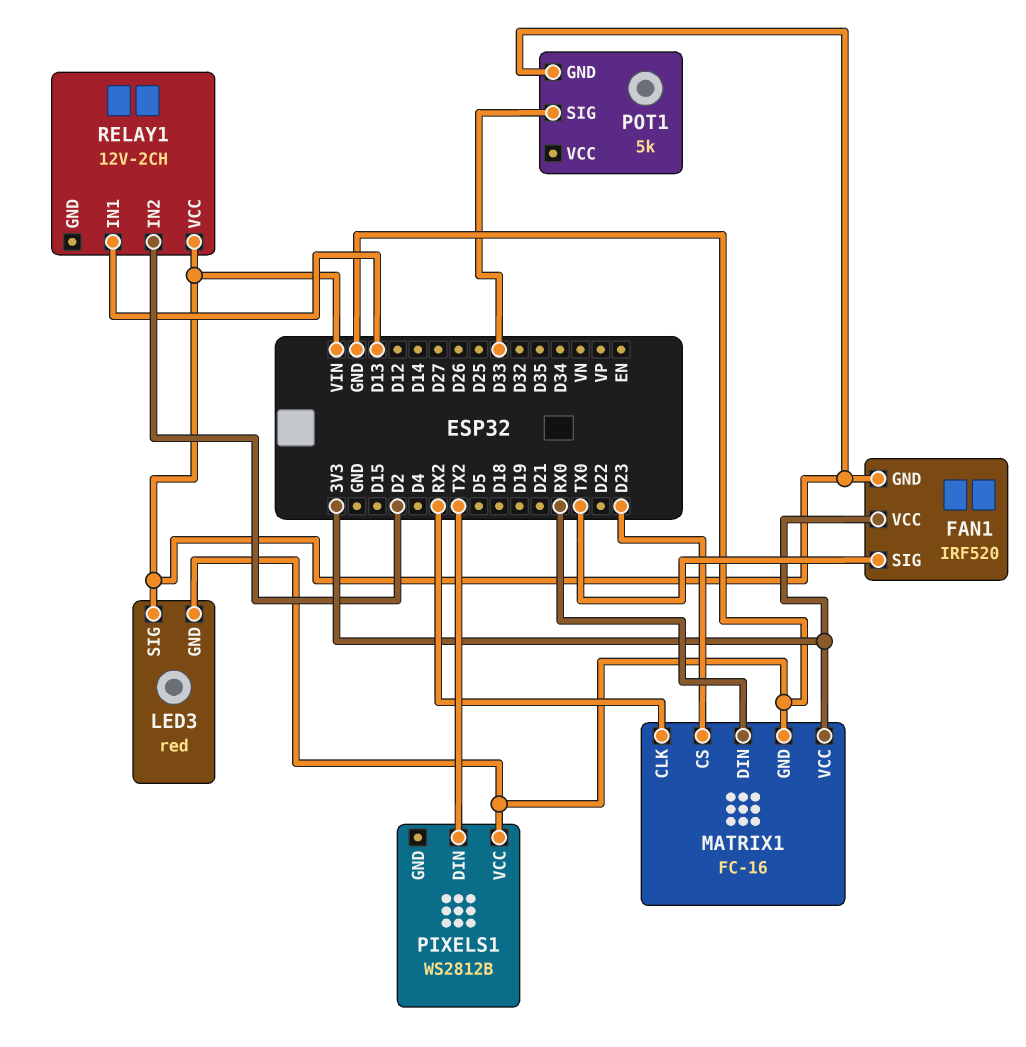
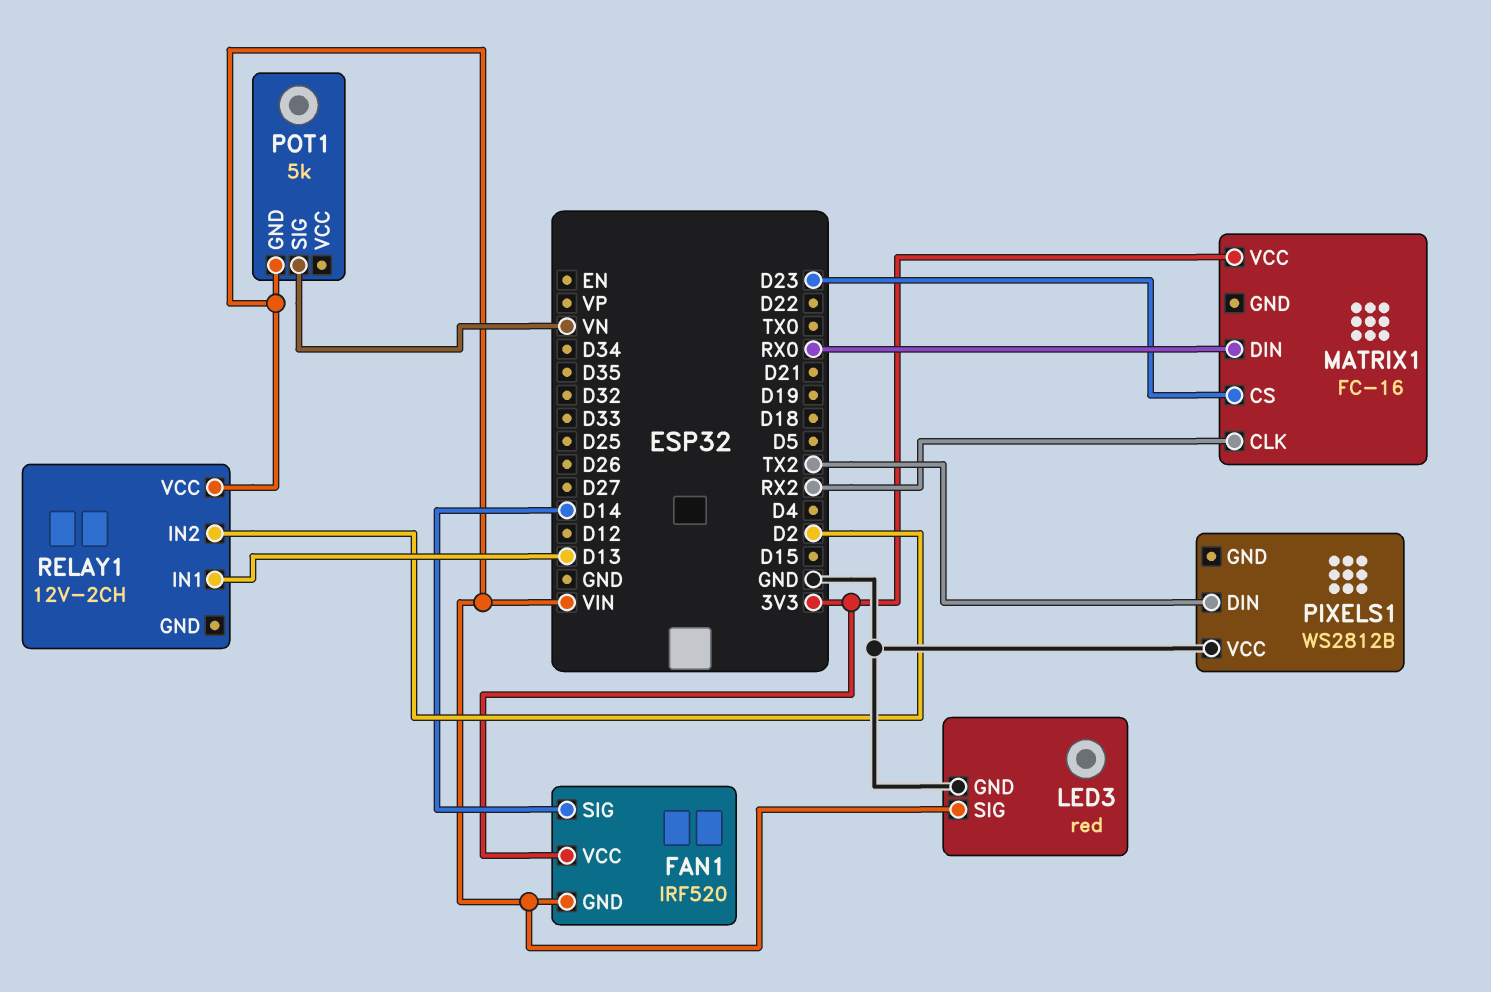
FAN1 pin SIG: TX0 -> D14
MATRIX1 pin GND: GND -> none
POT1 pin SIG: D33 -> VN

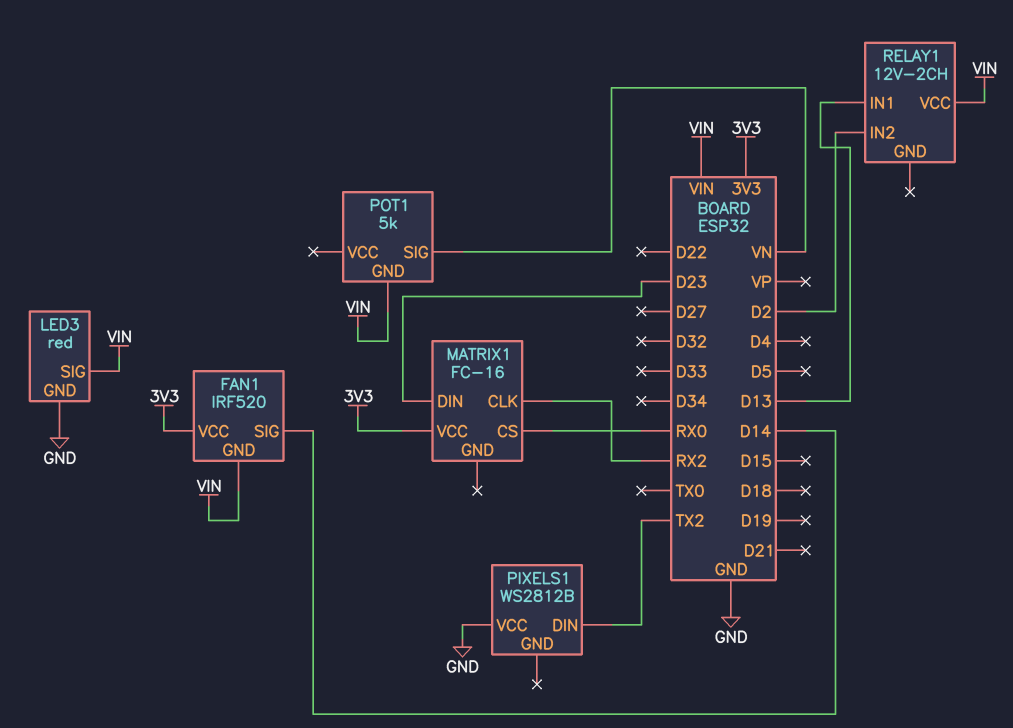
MATRIX1 pin CS: D23 -> RX0
MATRIX1 pin DIN: RX0 -> D23

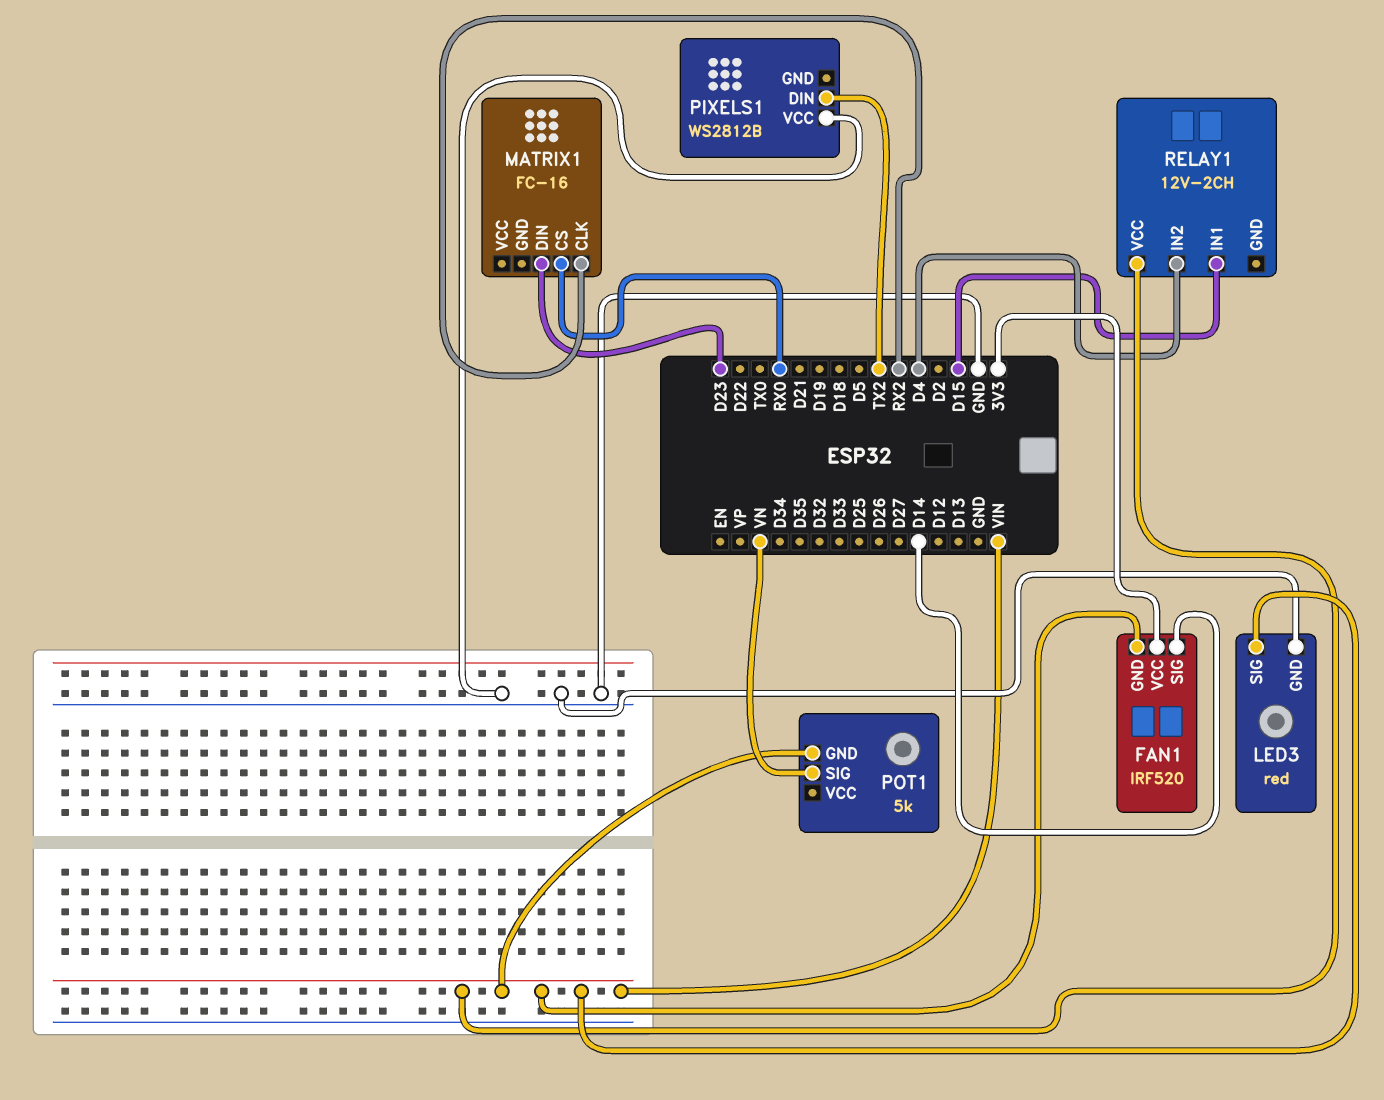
MATRIX1 pin VCC: 3V3 -> none
RELAY1 pin IN1: D13 -> D15
RELAY1 pin IN2: D2 -> D4

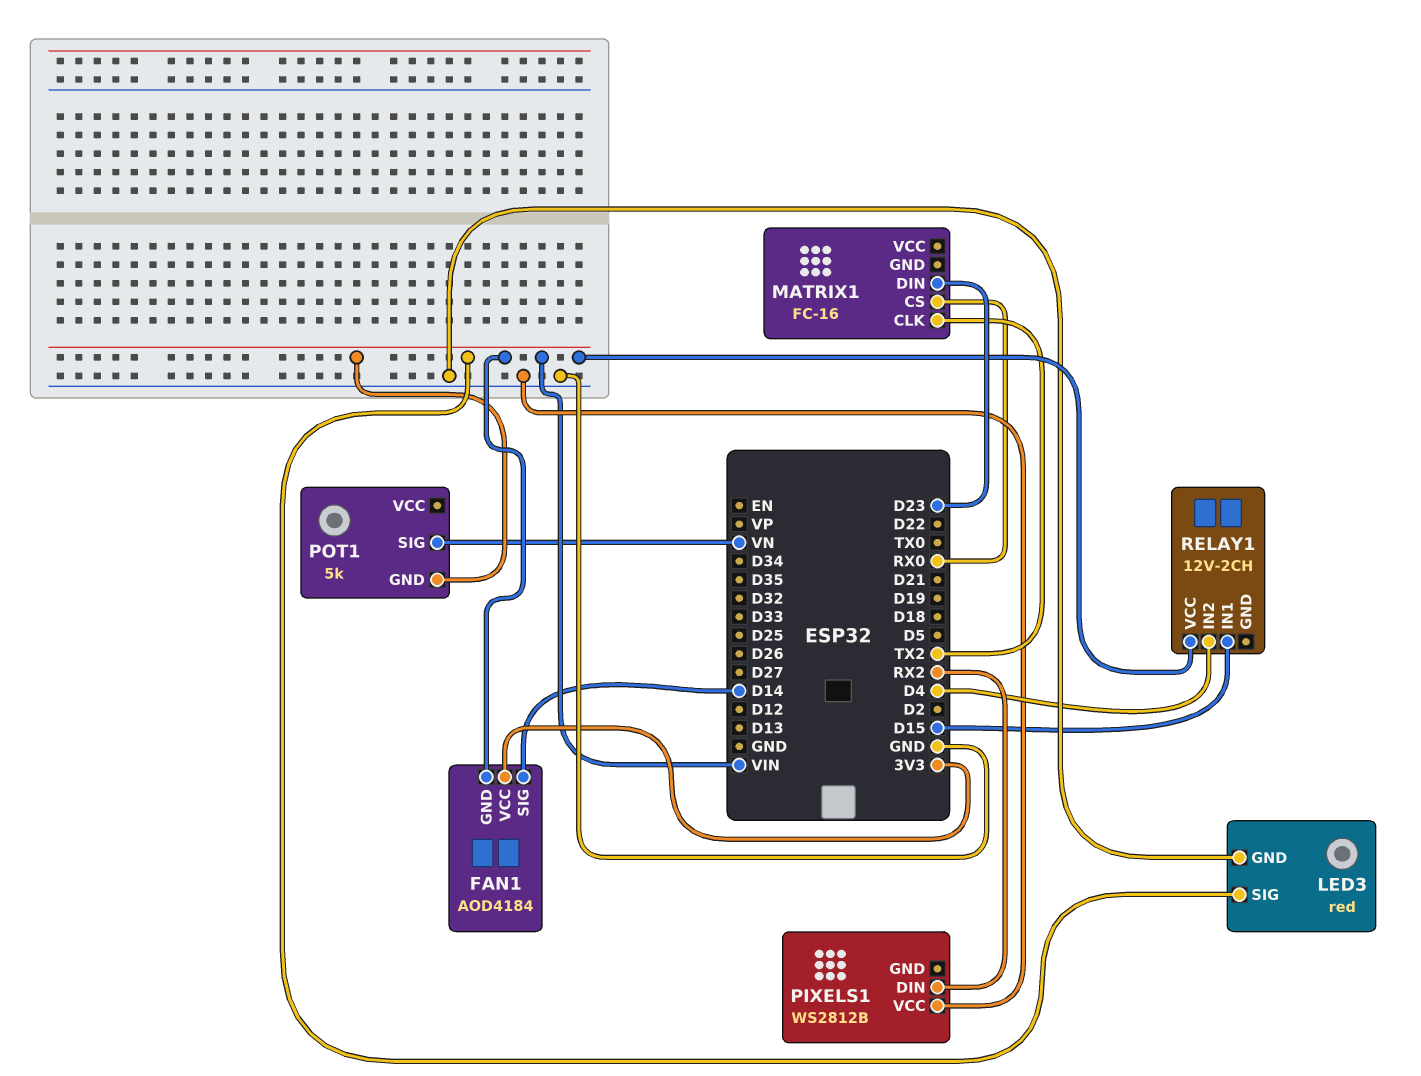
FAN1: IRF520 -> AOD4184
MATRIX1 pin CLK: RX2 -> TX2
PIXELS1 pin DIN: TX2 -> RX2

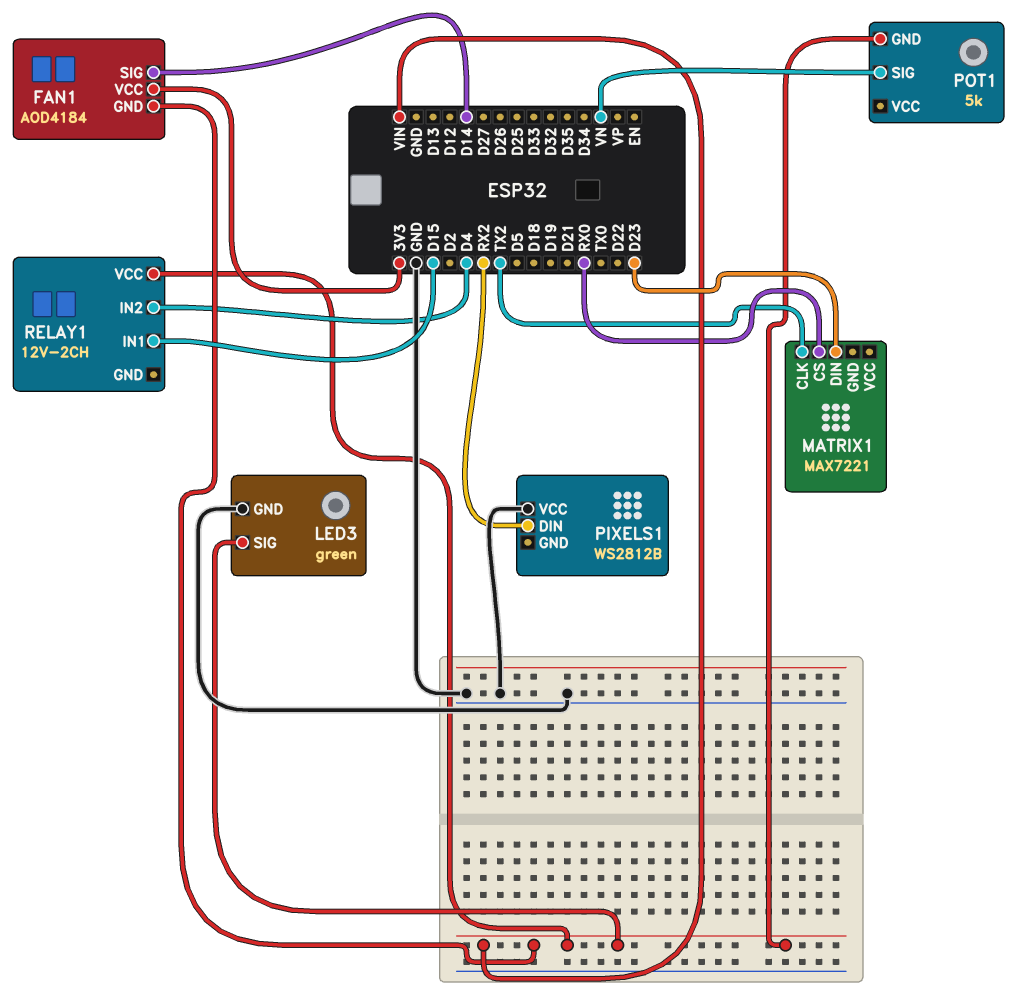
LED3: red -> green
MATRIX1: FC-16 -> MAX7221

